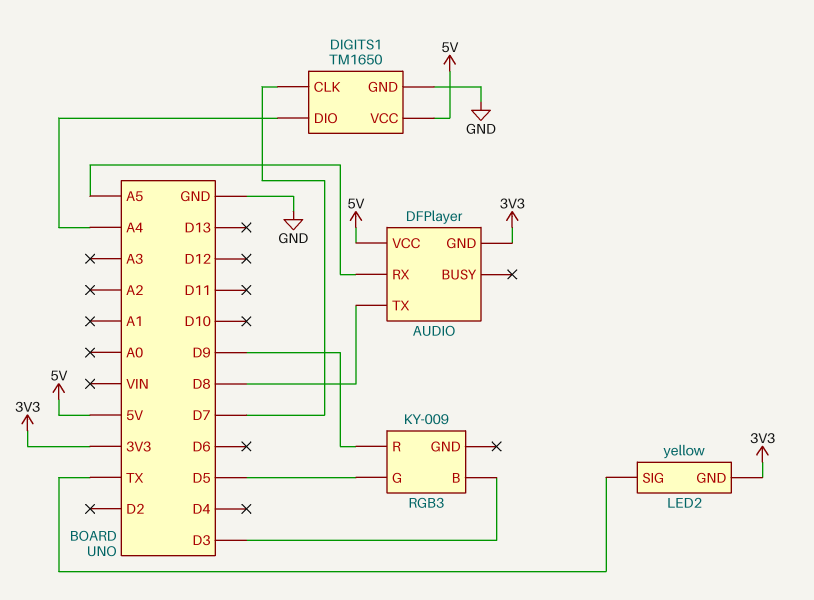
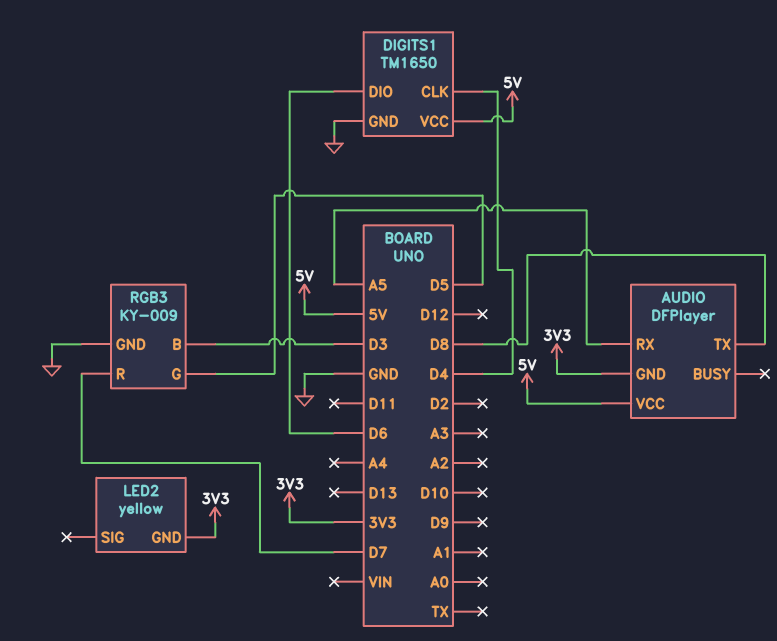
DIGITS1 pin CLK: D7 -> D4
DIGITS1 pin DIO: A4 -> D6
LED2 pin SIG: TX -> none
RGB3 pin GND: none -> GND
RGB3 pin R: D9 -> D7

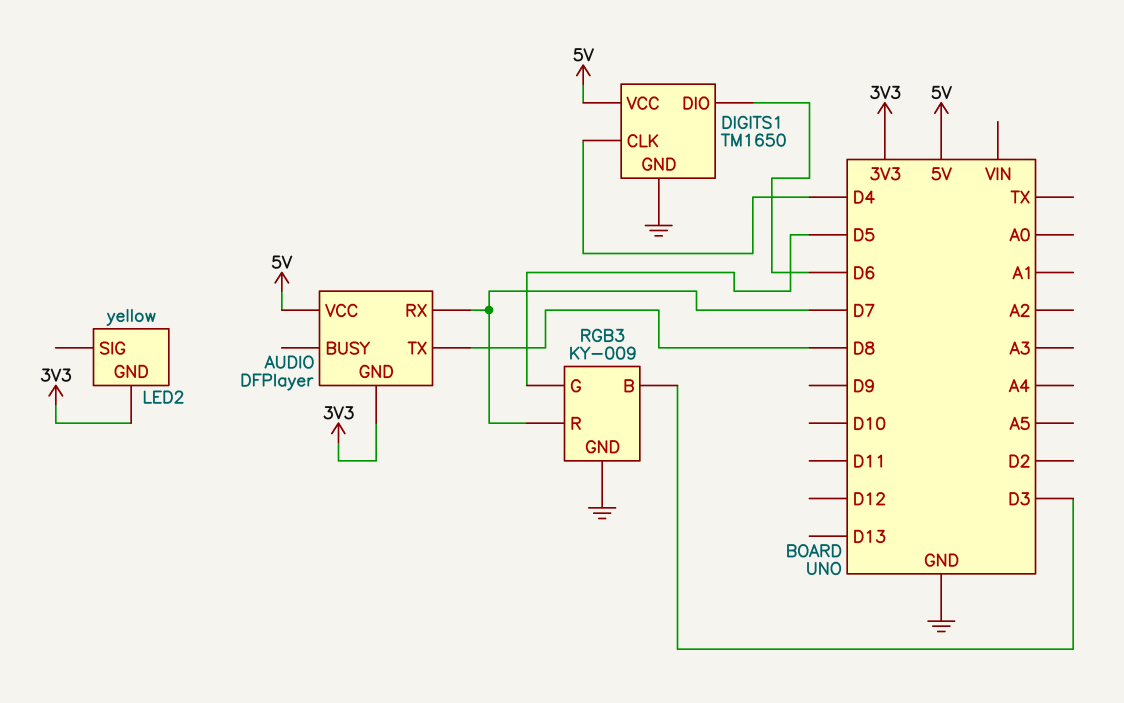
AUDIO pin RX: A5 -> D7

